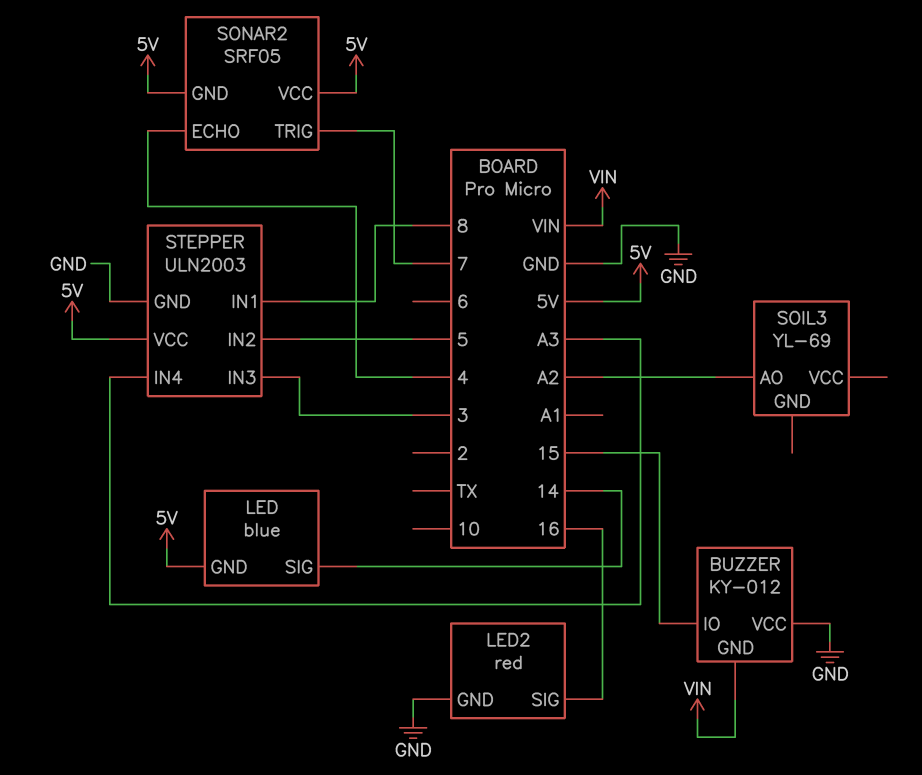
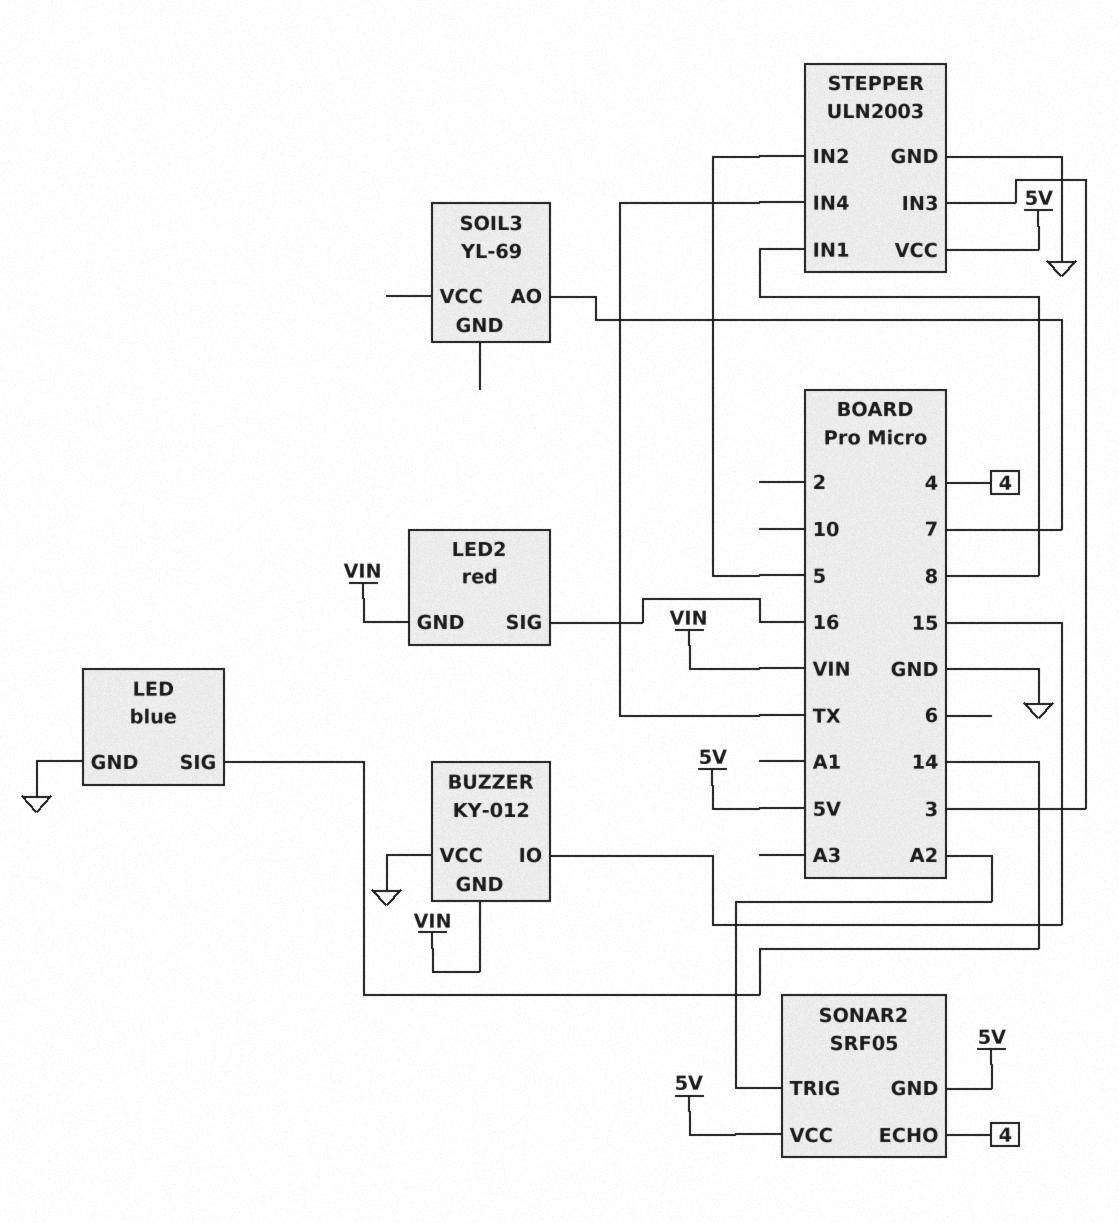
LED pin GND: 5V -> GND
LED2 pin GND: GND -> VIN
SOIL3 pin AO: A2 -> 7
SONAR2 pin TRIG: 7 -> A2
STEPPER pin IN4: A3 -> TX

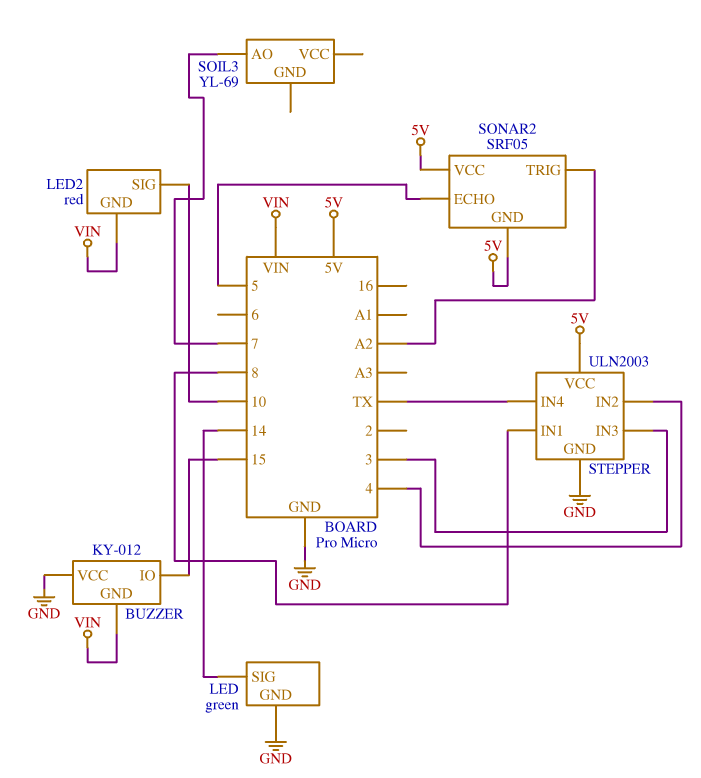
LED: blue -> green
LED2 pin SIG: 16 -> 10
SONAR2 pin ECHO: 4 -> 5
STEPPER pin IN2: 5 -> 4

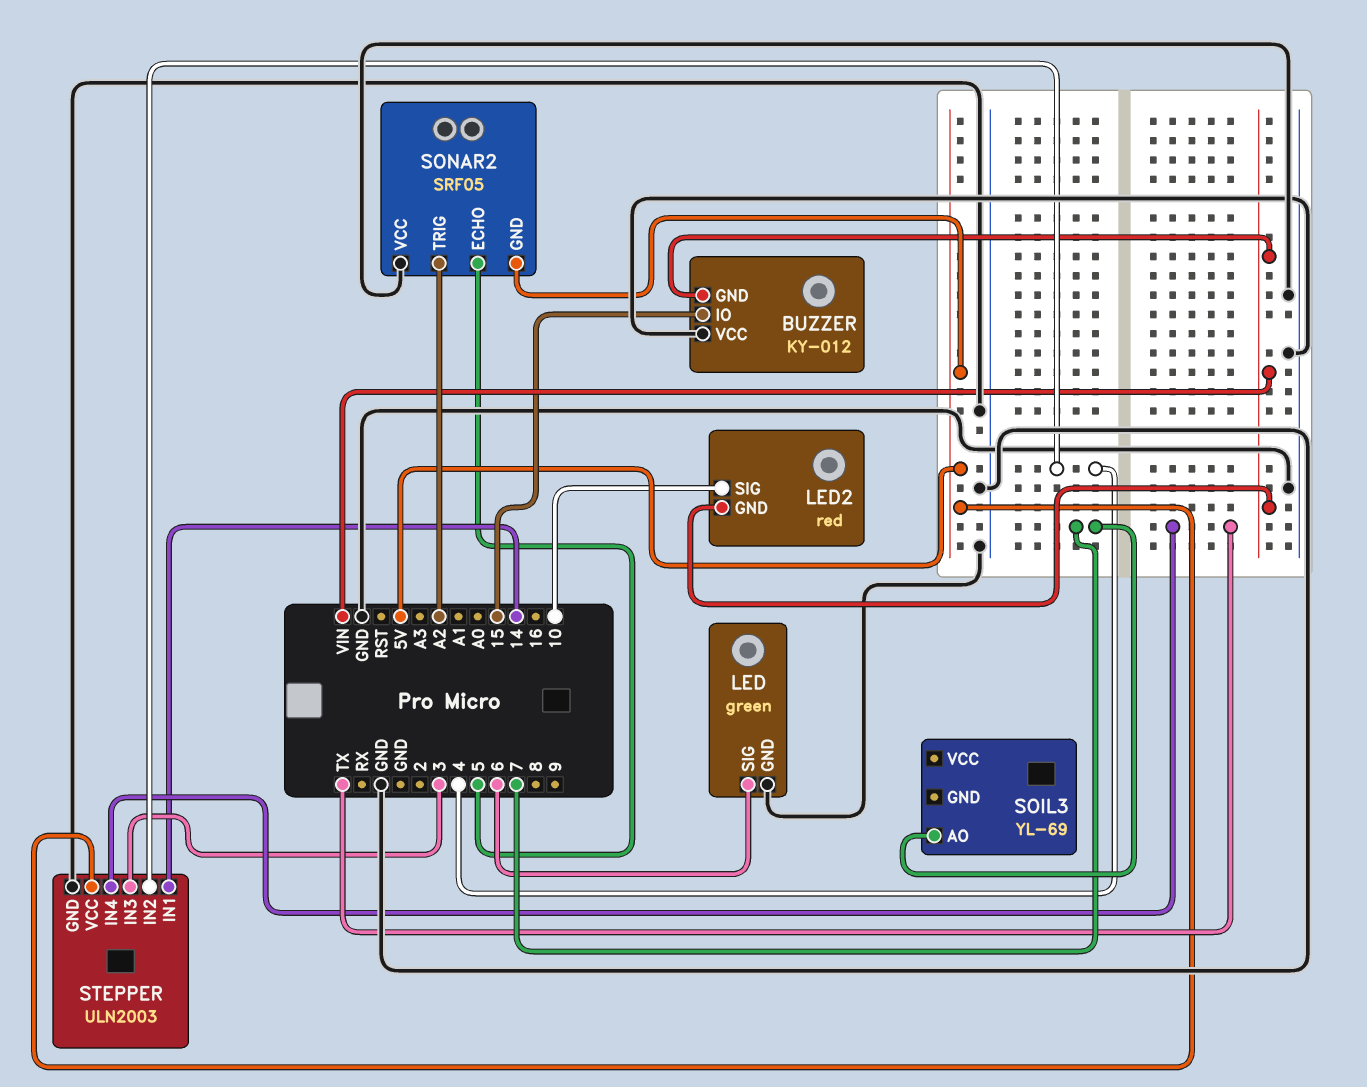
LED pin SIG: 14 -> 6
SONAR2 pin VCC: 5V -> GND
STEPPER pin IN1: 8 -> 14

